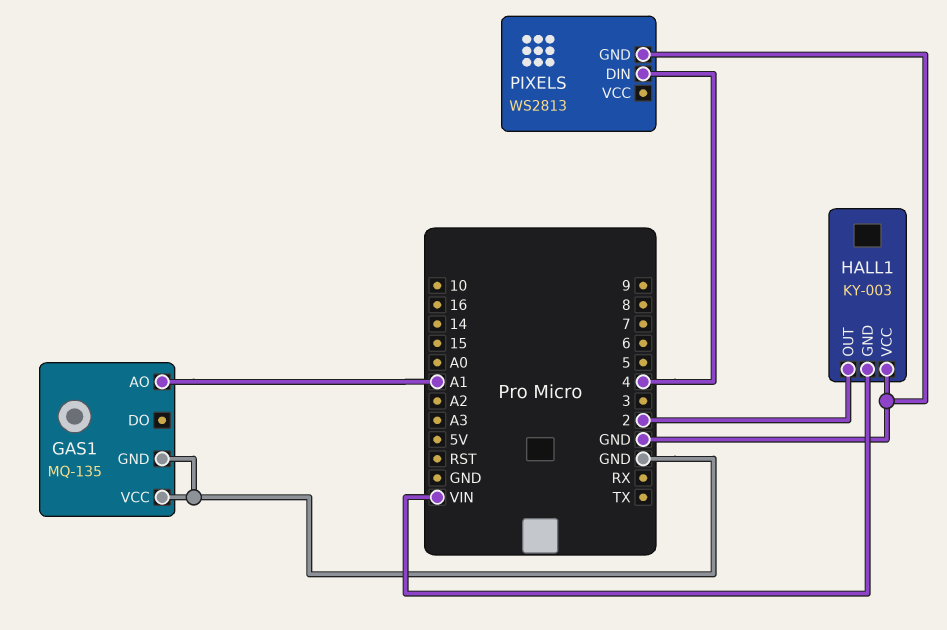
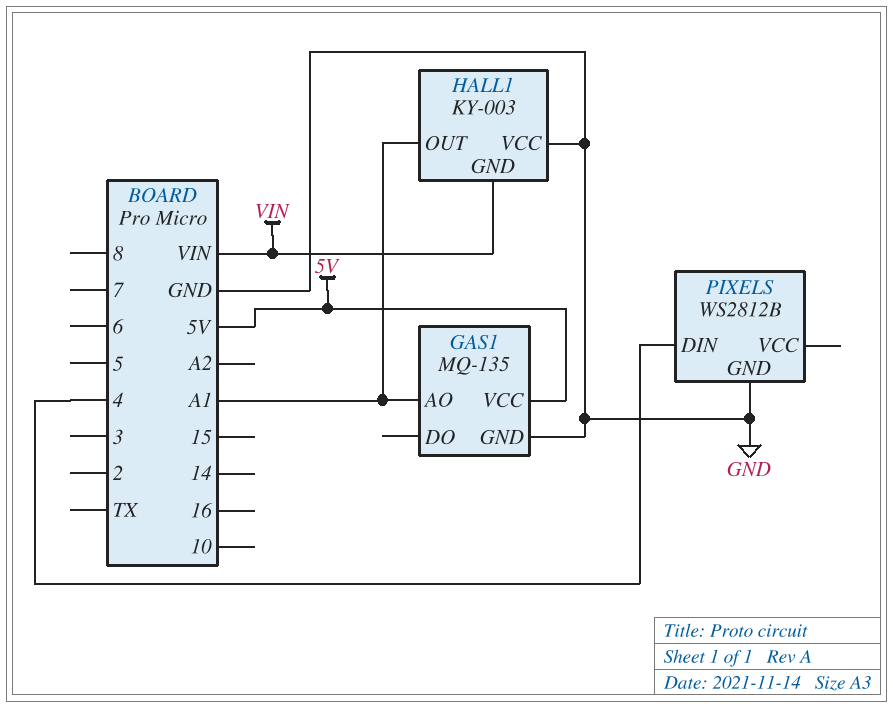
GAS1 pin VCC: GND -> 5V
HALL1 pin OUT: 2 -> A1
PIXELS: WS2813 -> WS2812B

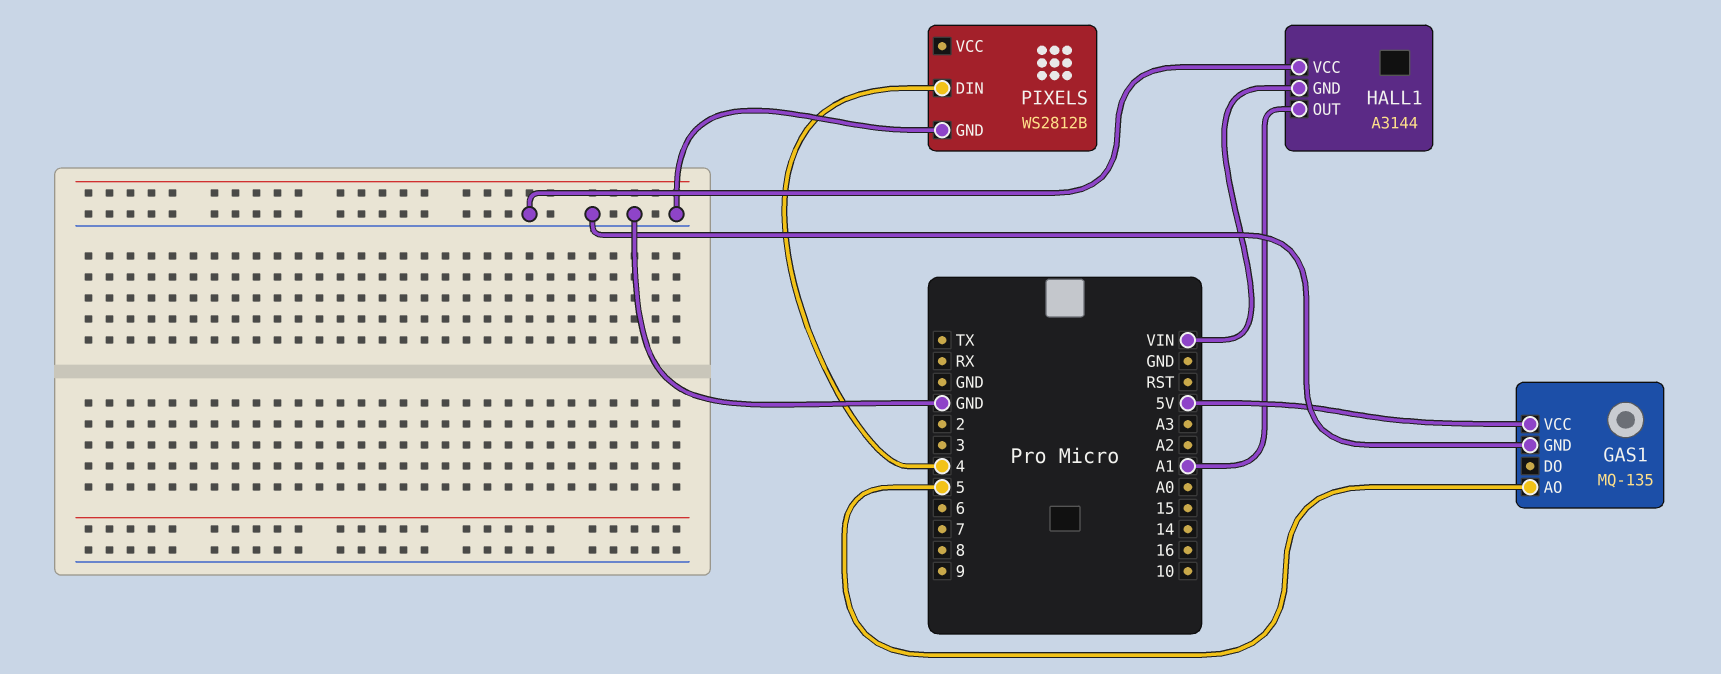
GAS1 pin AO: A1 -> 5
HALL1: KY-003 -> A3144

